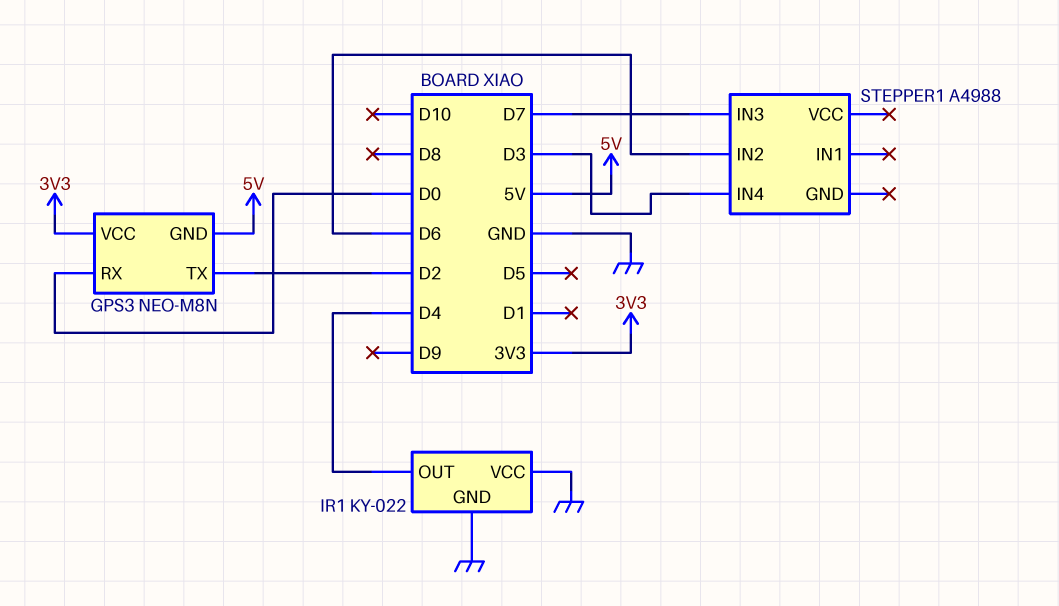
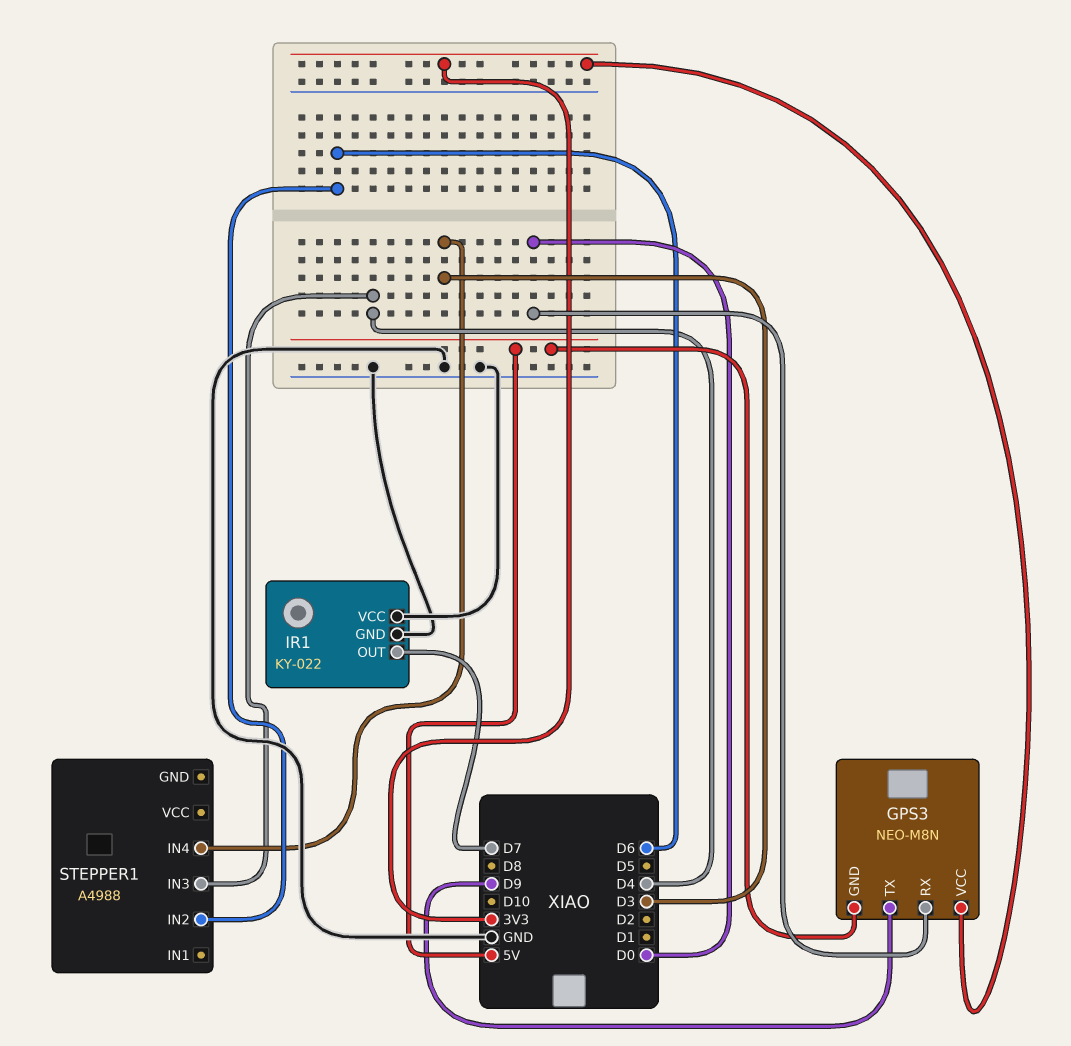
GPS3 pin TX: D2 -> D9
IR1 pin OUT: D4 -> D7
STEPPER1 pin IN3: D7 -> D4

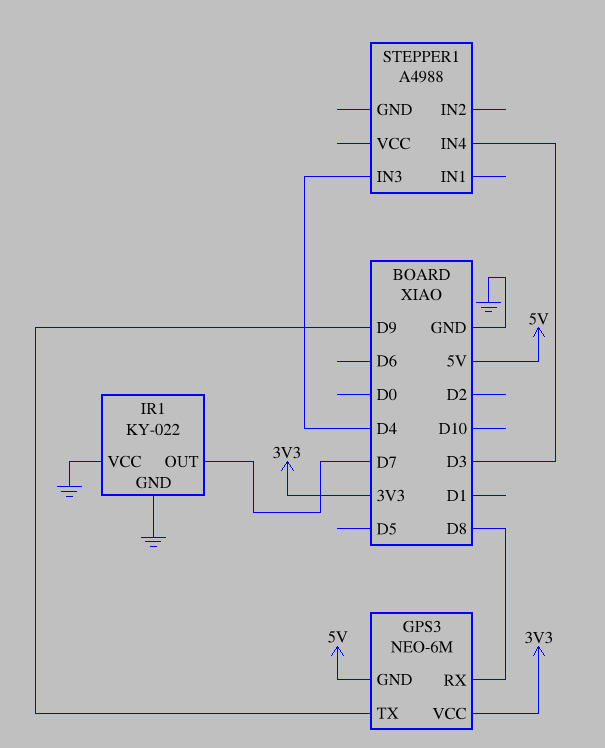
GPS3: NEO-M8N -> NEO-6M
GPS3 pin RX: D0 -> D8
STEPPER1 pin IN2: D6 -> none

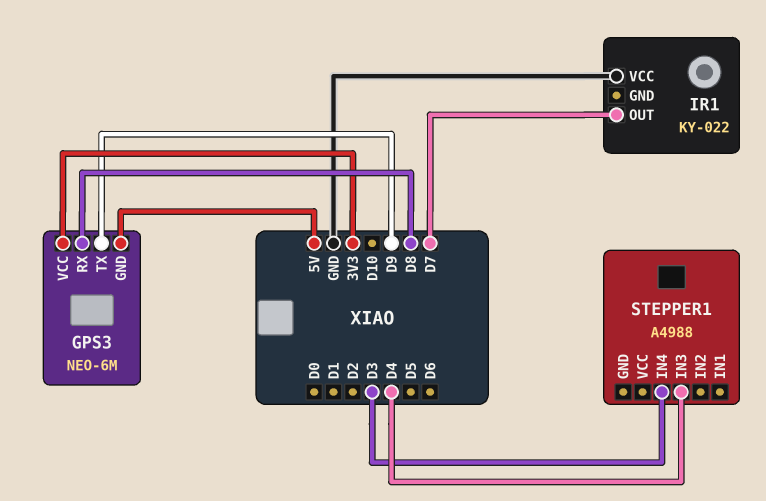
IR1 pin GND: GND -> none

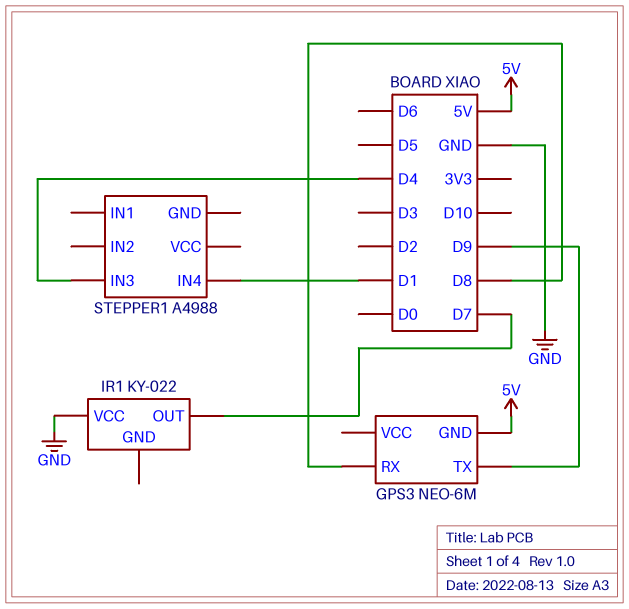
GPS3 pin VCC: 3V3 -> none
STEPPER1 pin IN4: D3 -> D1

